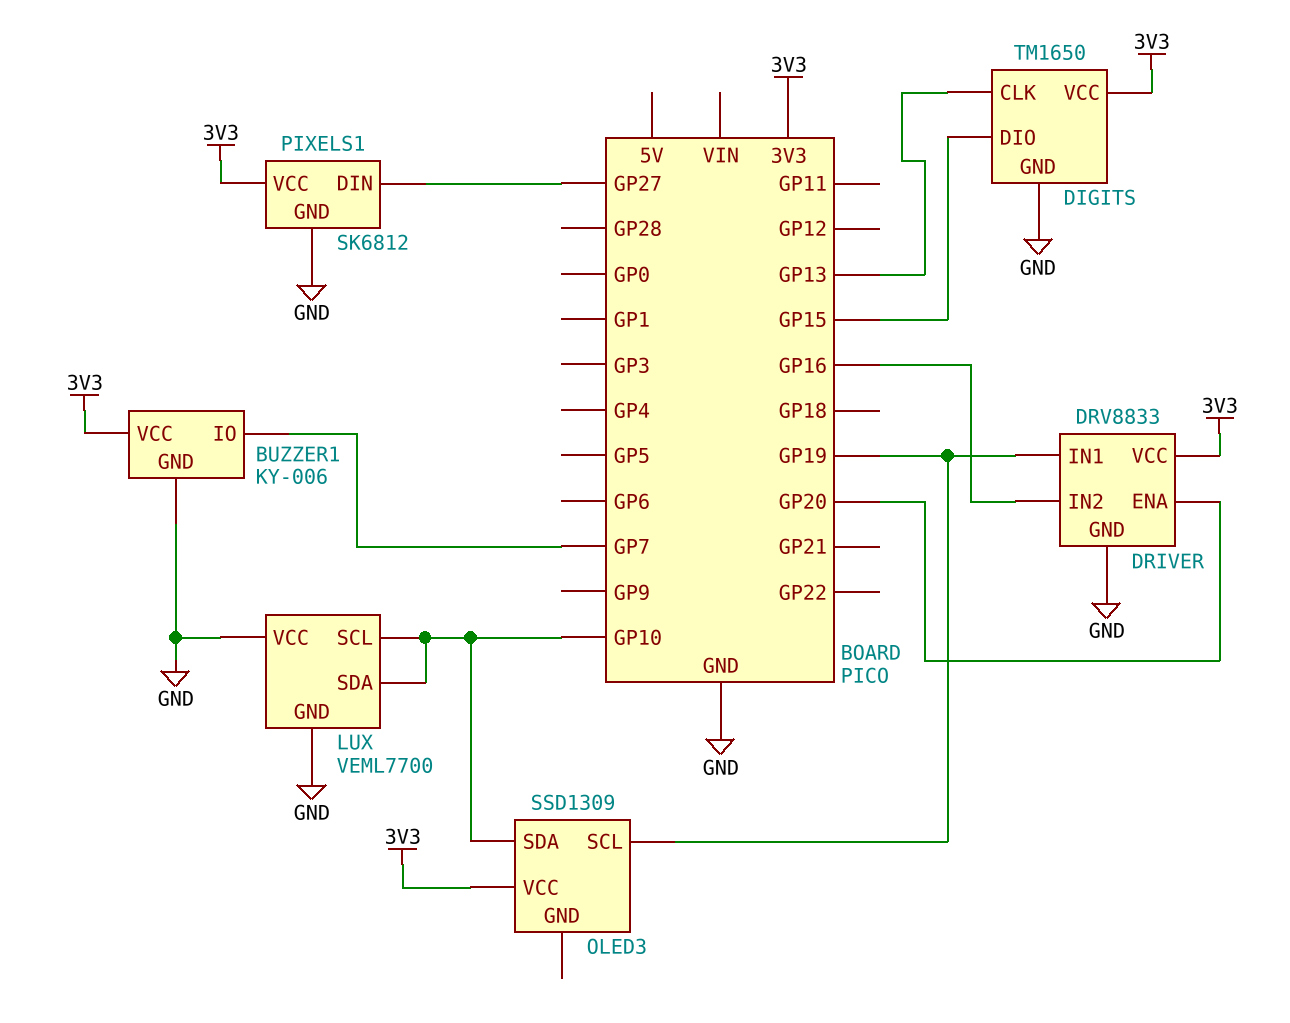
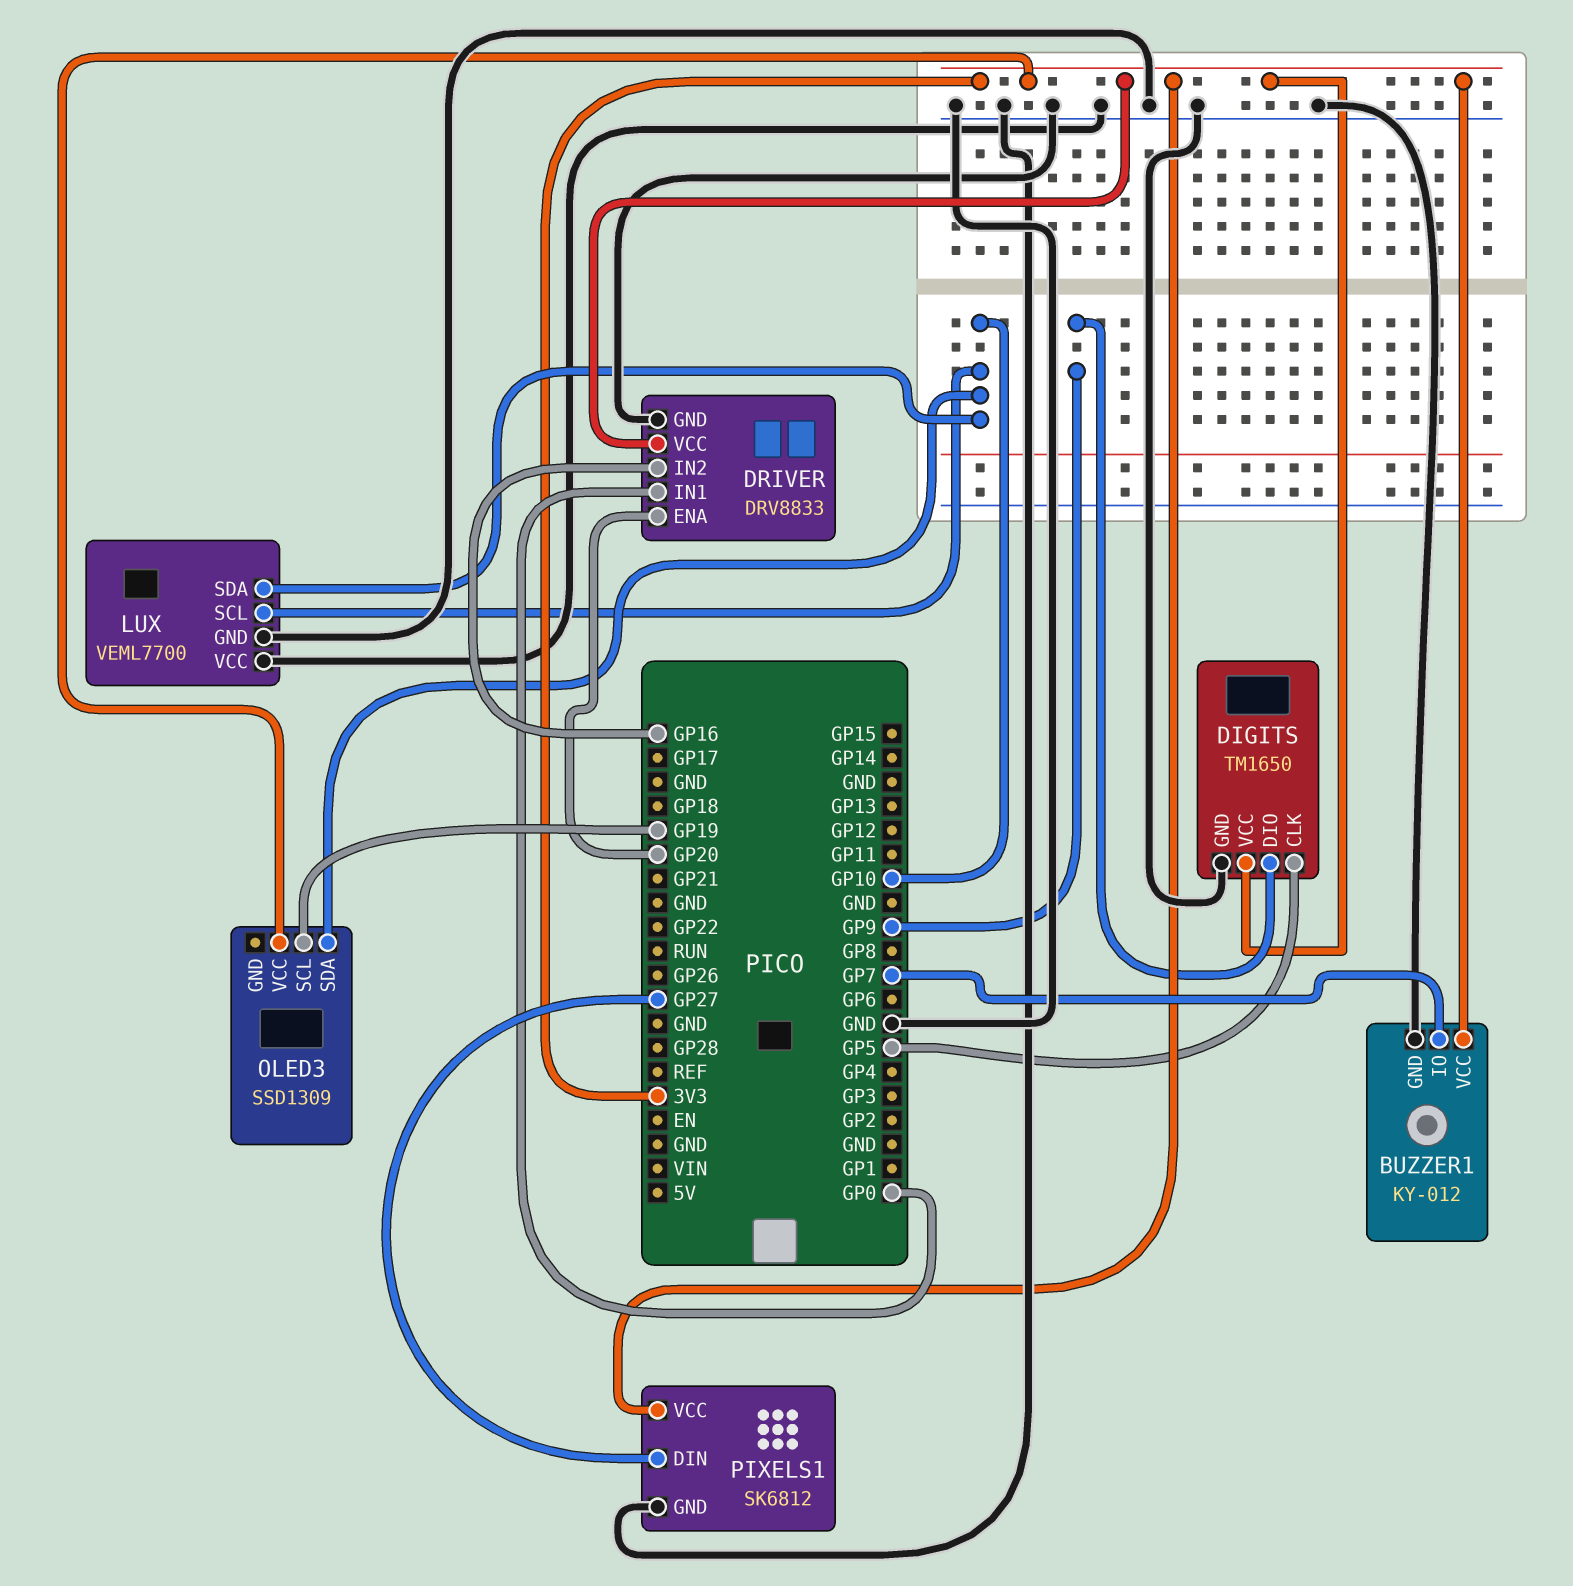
BUZZER1: KY-006 -> KY-012
DIGITS pin CLK: GP13 -> GP5
DIGITS pin DIO: GP15 -> GP9
DRIVER pin IN1: GP19 -> GP0

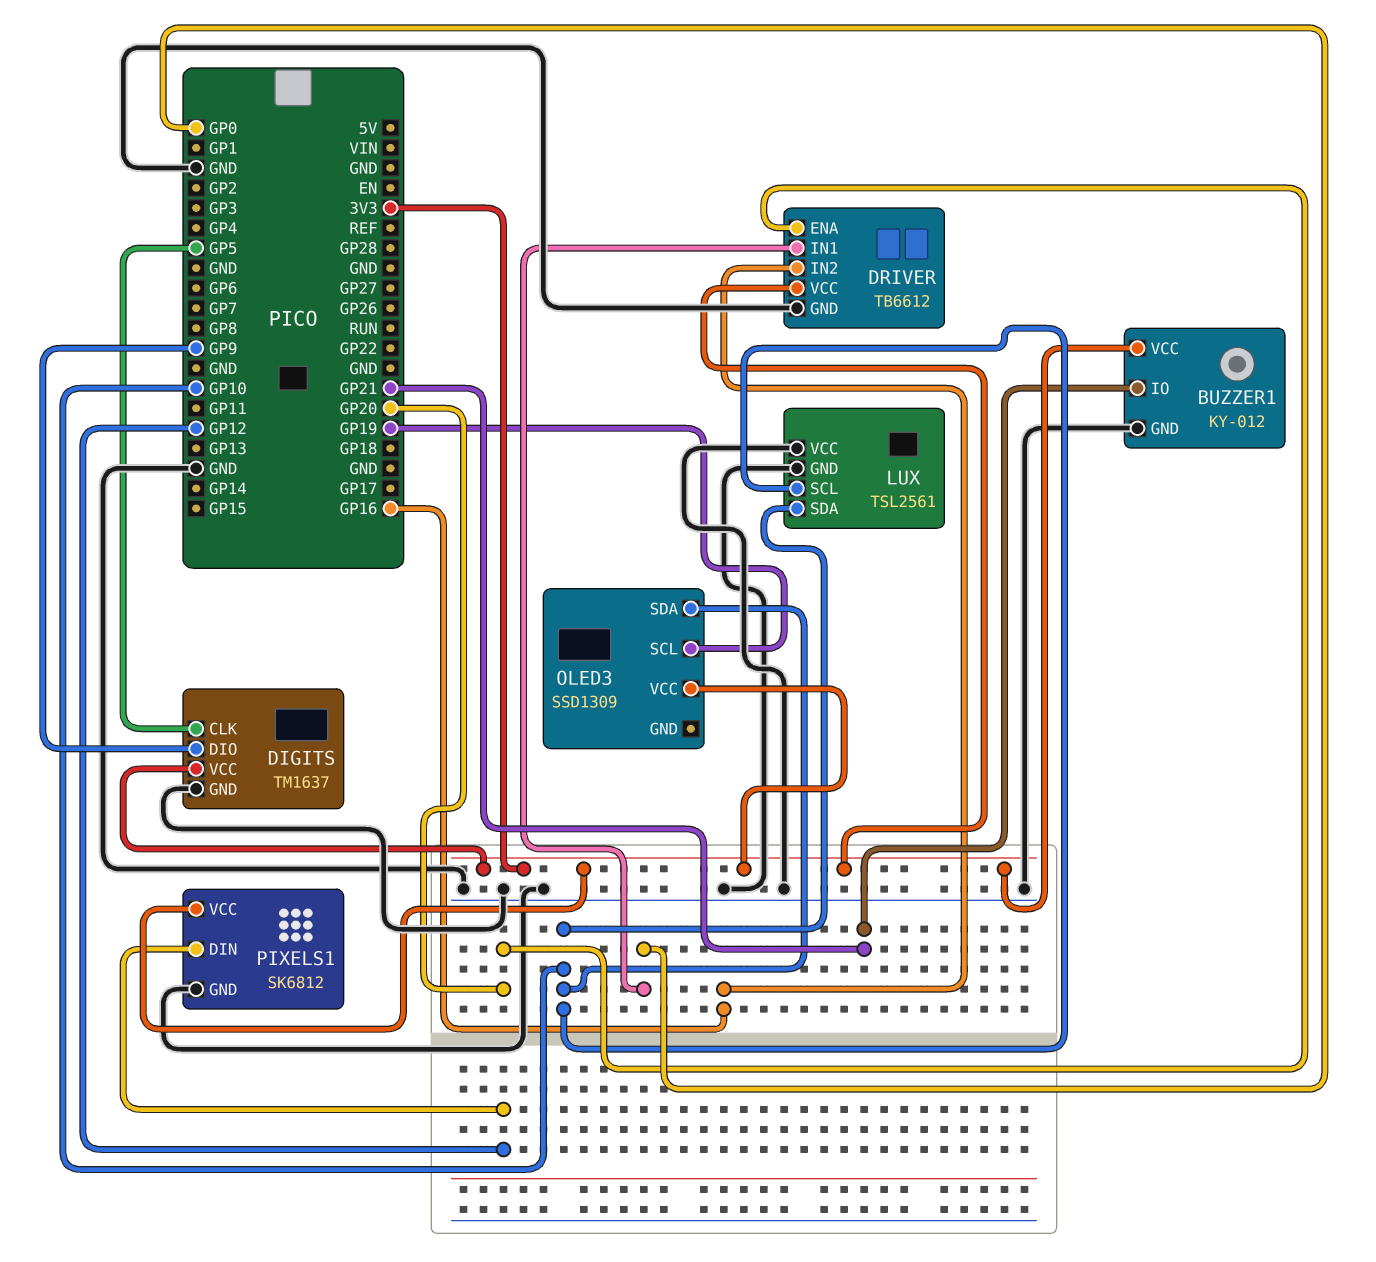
BUZZER1 pin IO: GP7 -> GP21
DIGITS: TM1650 -> TM1637
DRIVER: DRV8833 -> TB6612
LUX: VEML7700 -> TSL2561
PIXELS1 pin DIN: GP27 -> GP12

